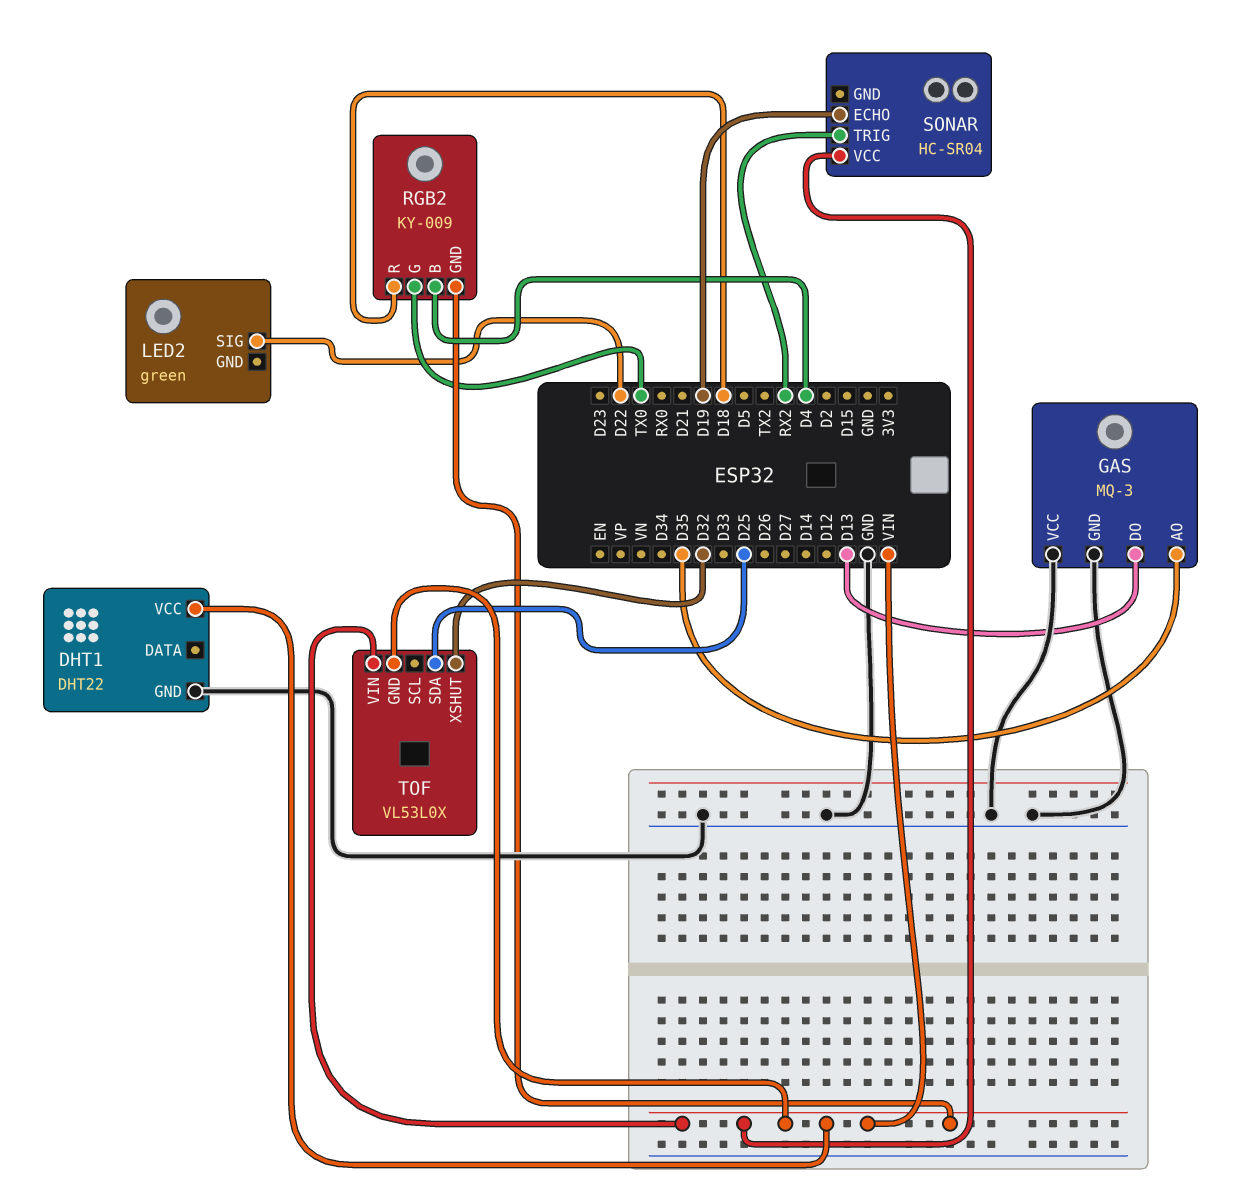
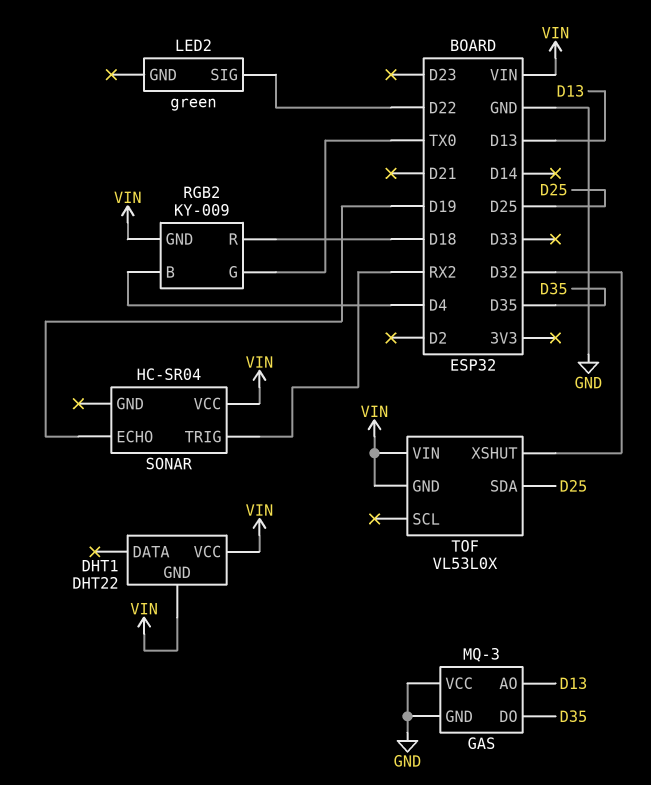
DHT1 pin GND: GND -> VIN
GAS pin AO: D35 -> D13
GAS pin DO: D13 -> D35

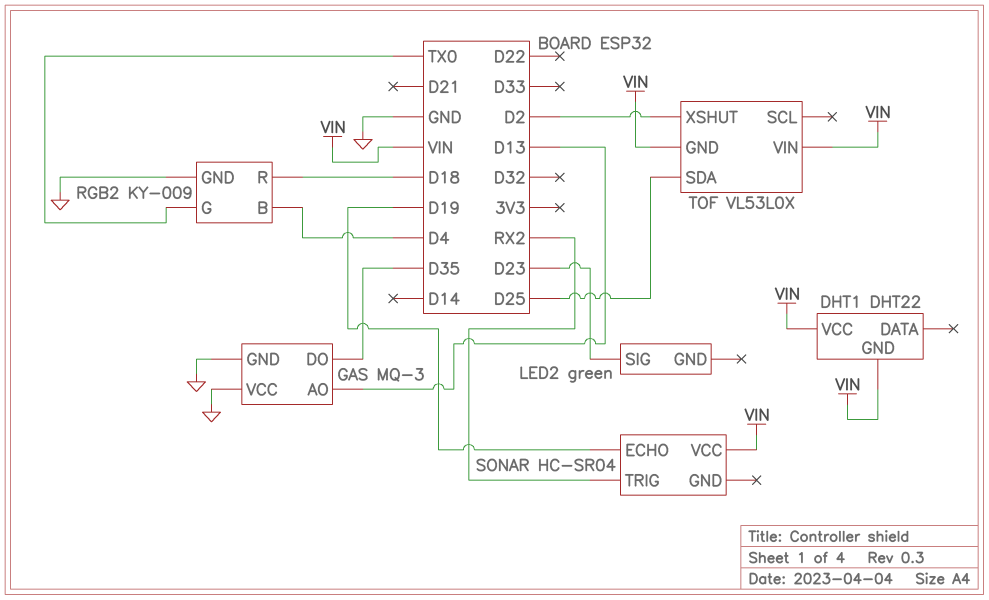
LED2 pin SIG: D22 -> D23
RGB2 pin GND: VIN -> GND
TOF pin XSHUT: D32 -> D2

